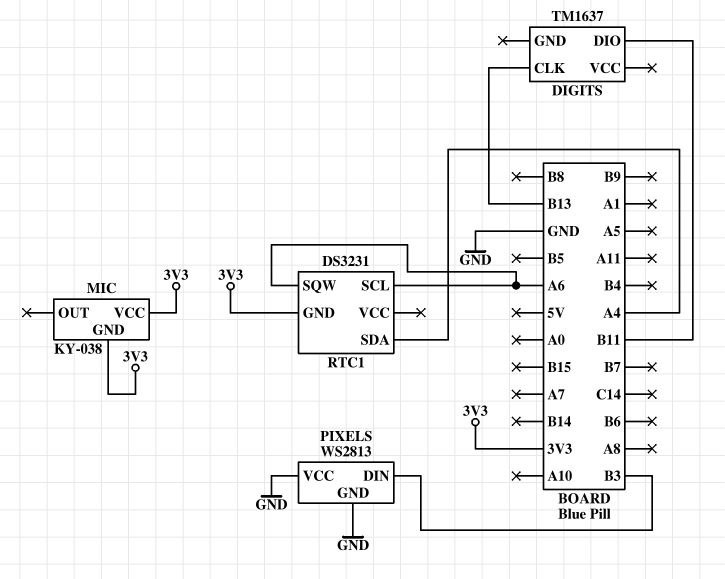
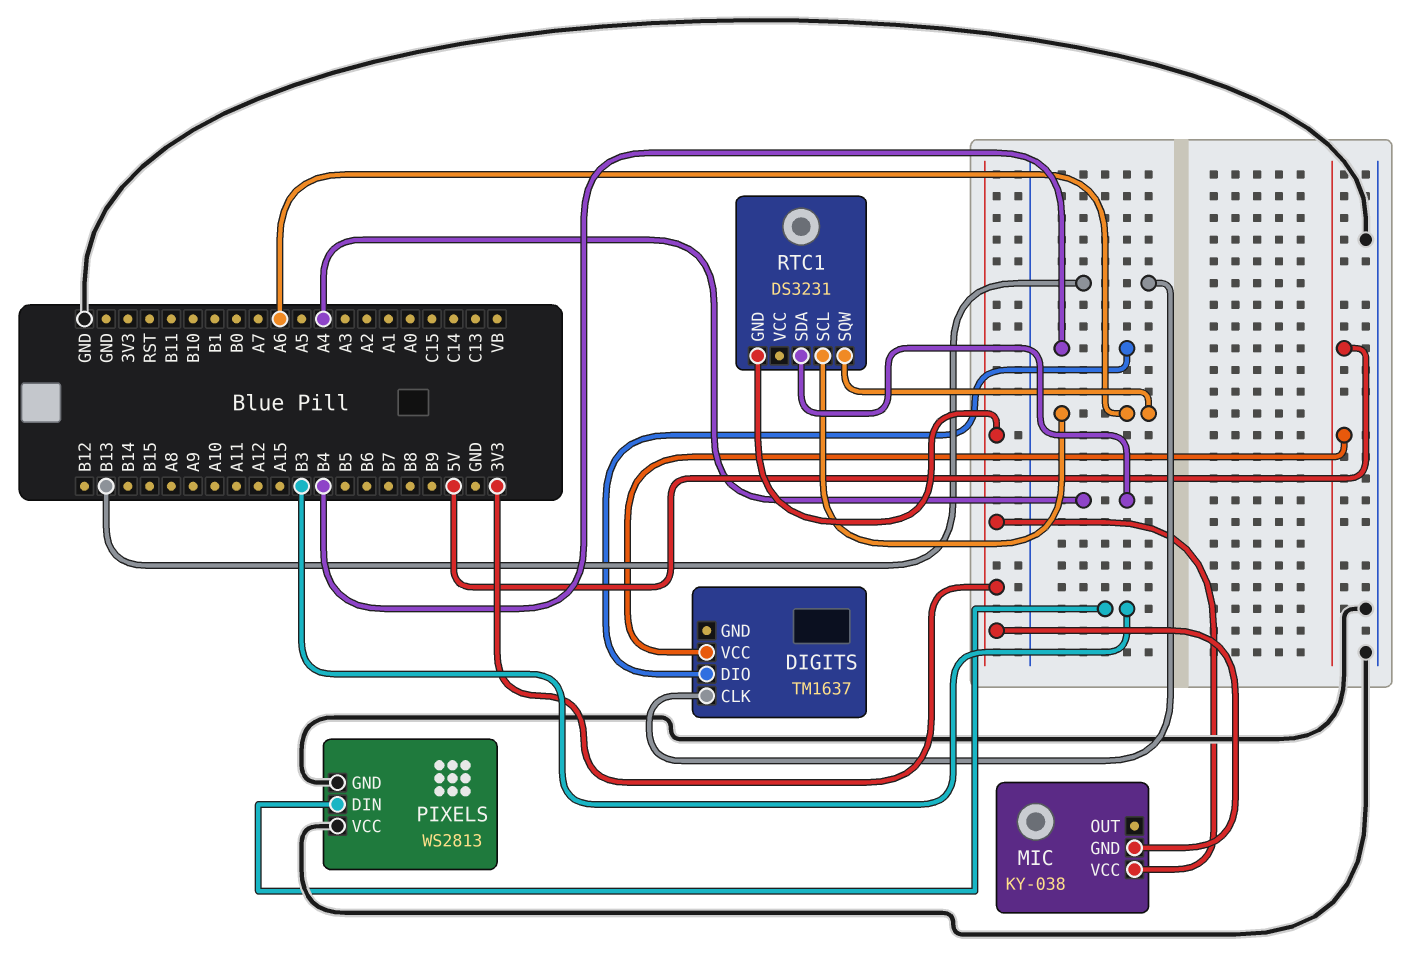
DIGITS pin DIO: B11 -> B4
DIGITS pin VCC: none -> 5V

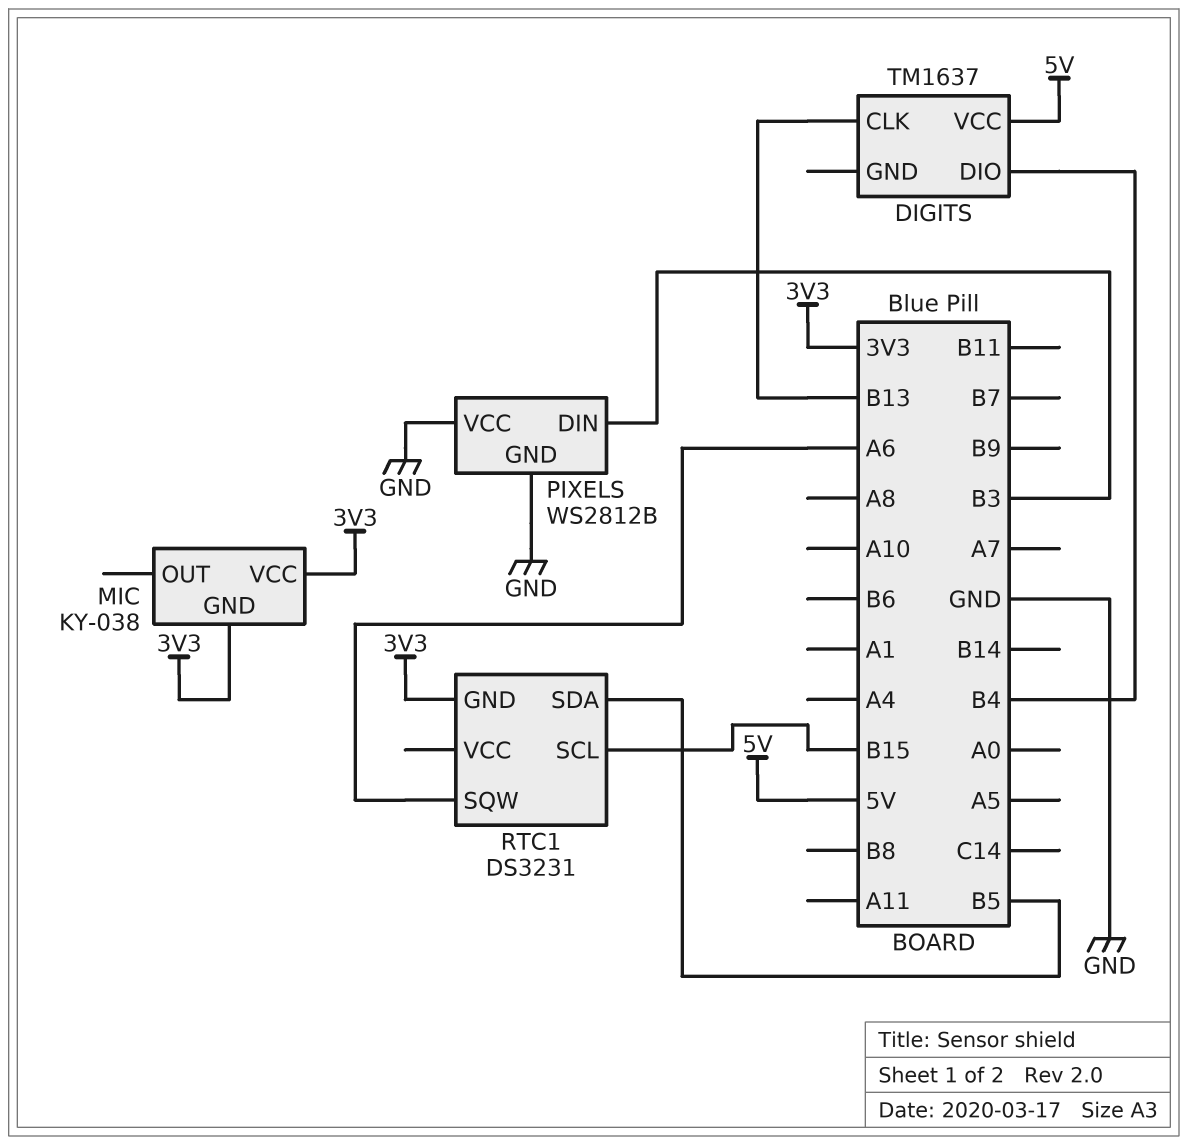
PIXELS: WS2813 -> WS2812B
RTC1 pin SCL: A6 -> B15
RTC1 pin SDA: A4 -> B5

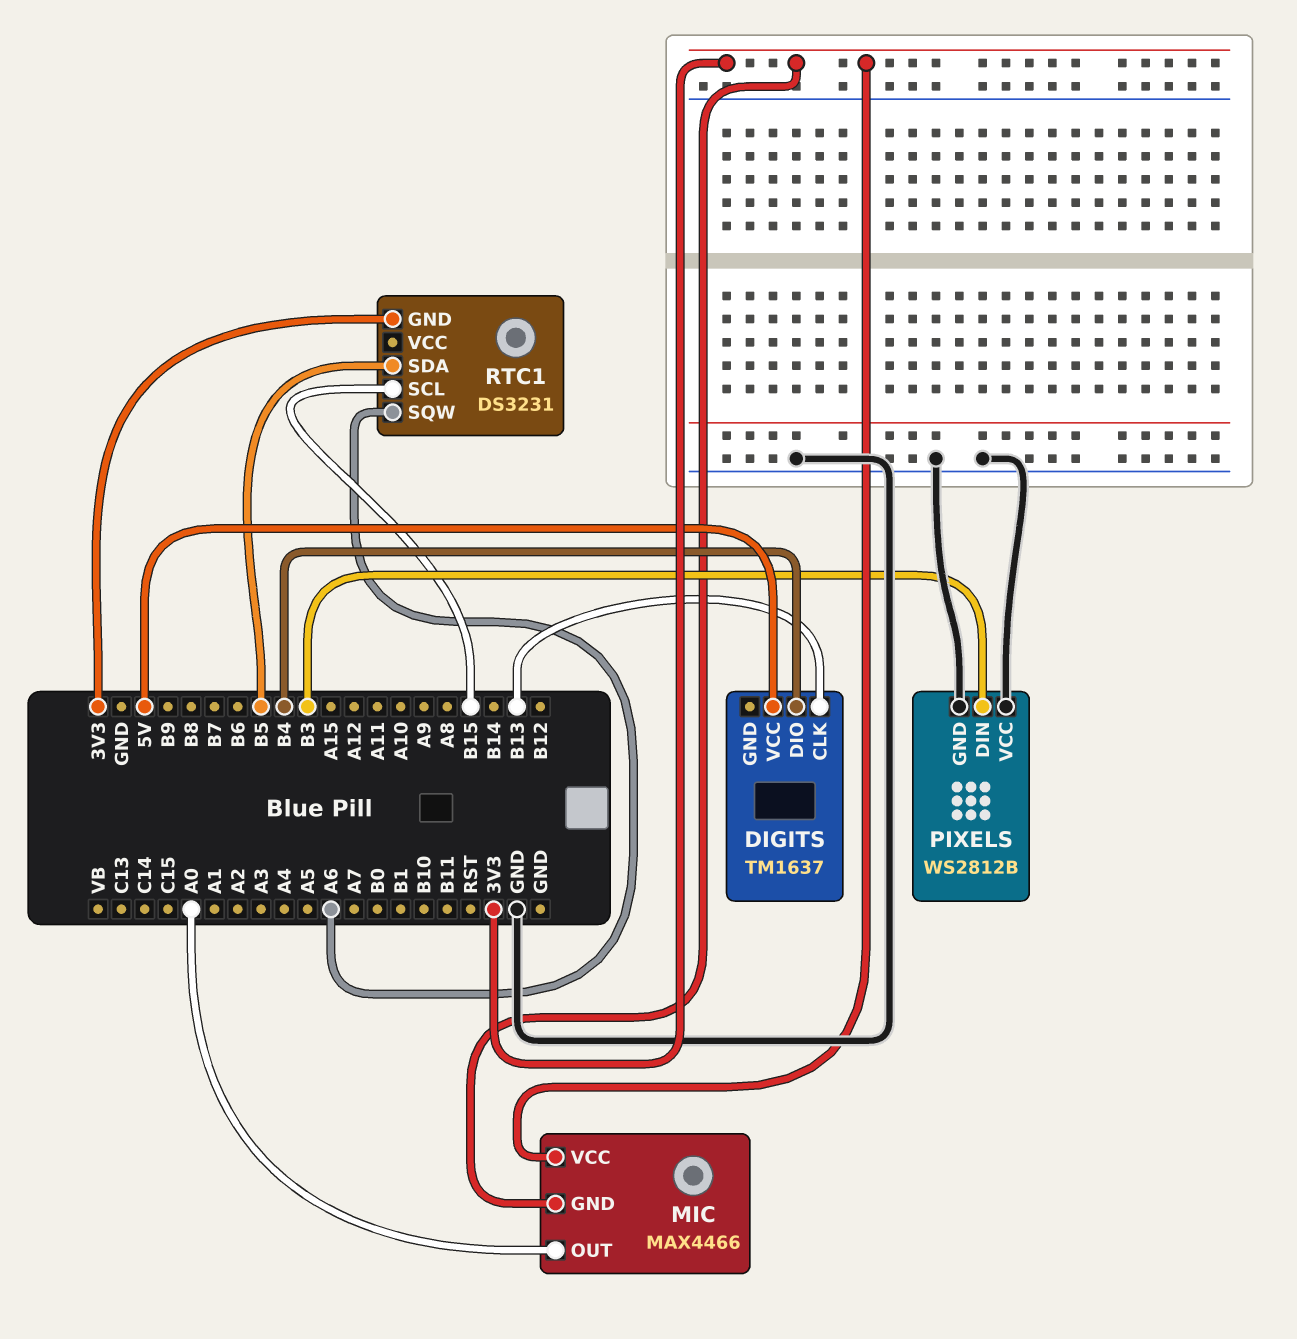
MIC: KY-038 -> MAX4466
MIC pin OUT: none -> A0

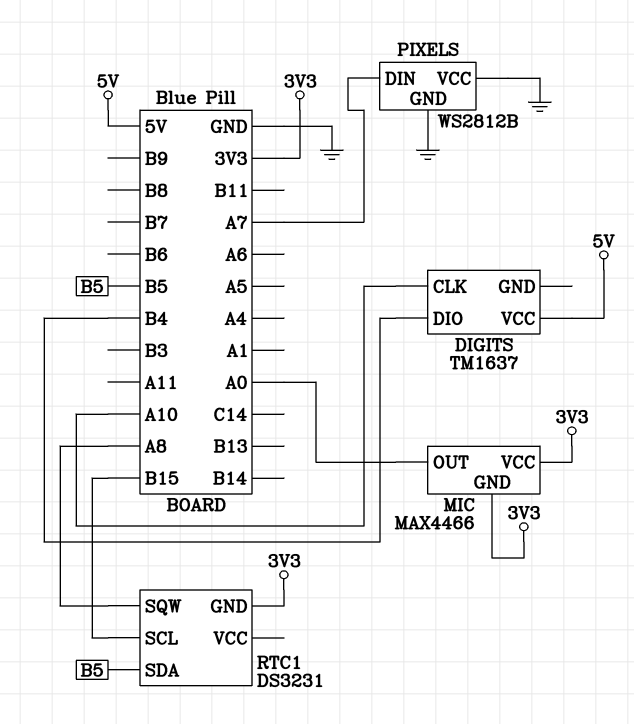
DIGITS pin CLK: B13 -> A10
PIXELS pin DIN: B3 -> A7
RTC1 pin SQW: A6 -> A8

